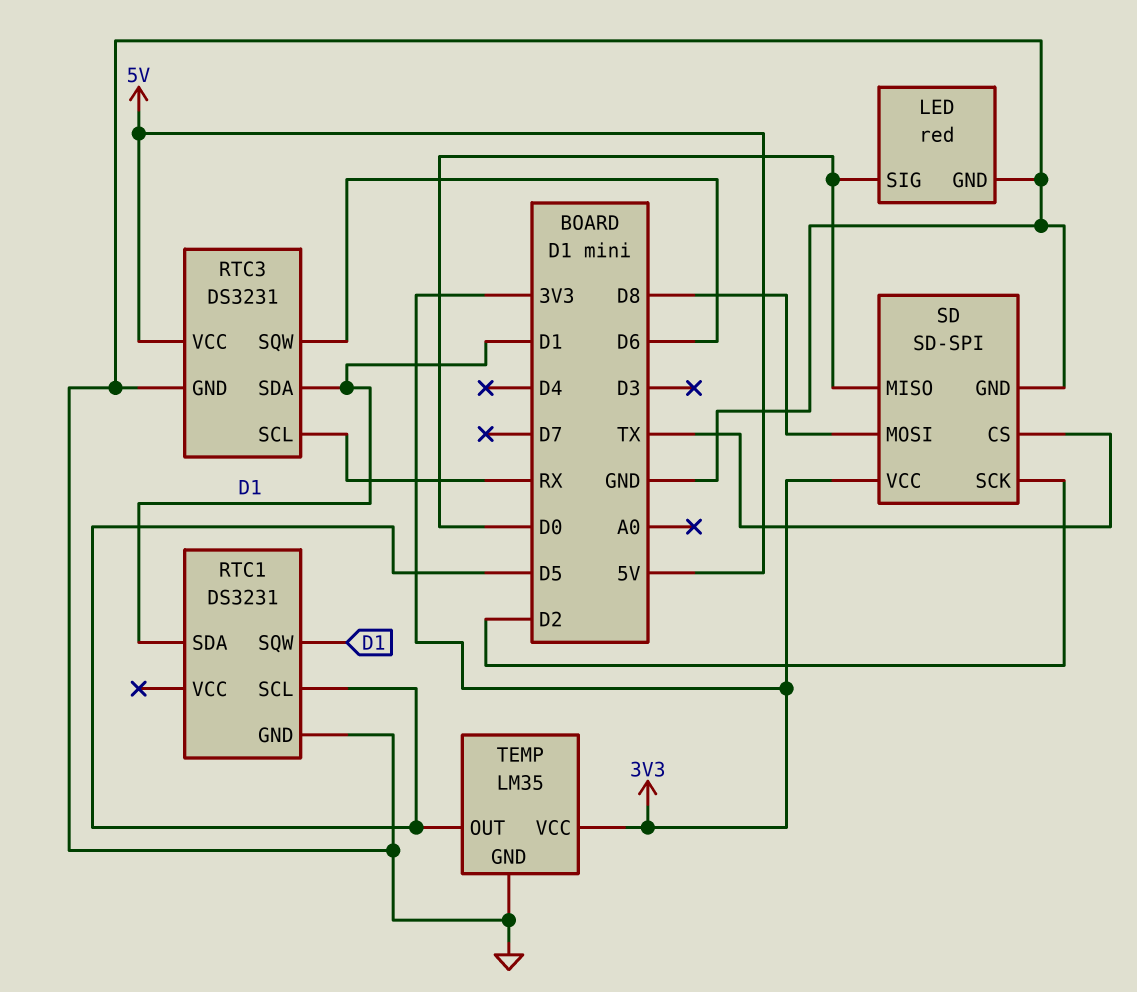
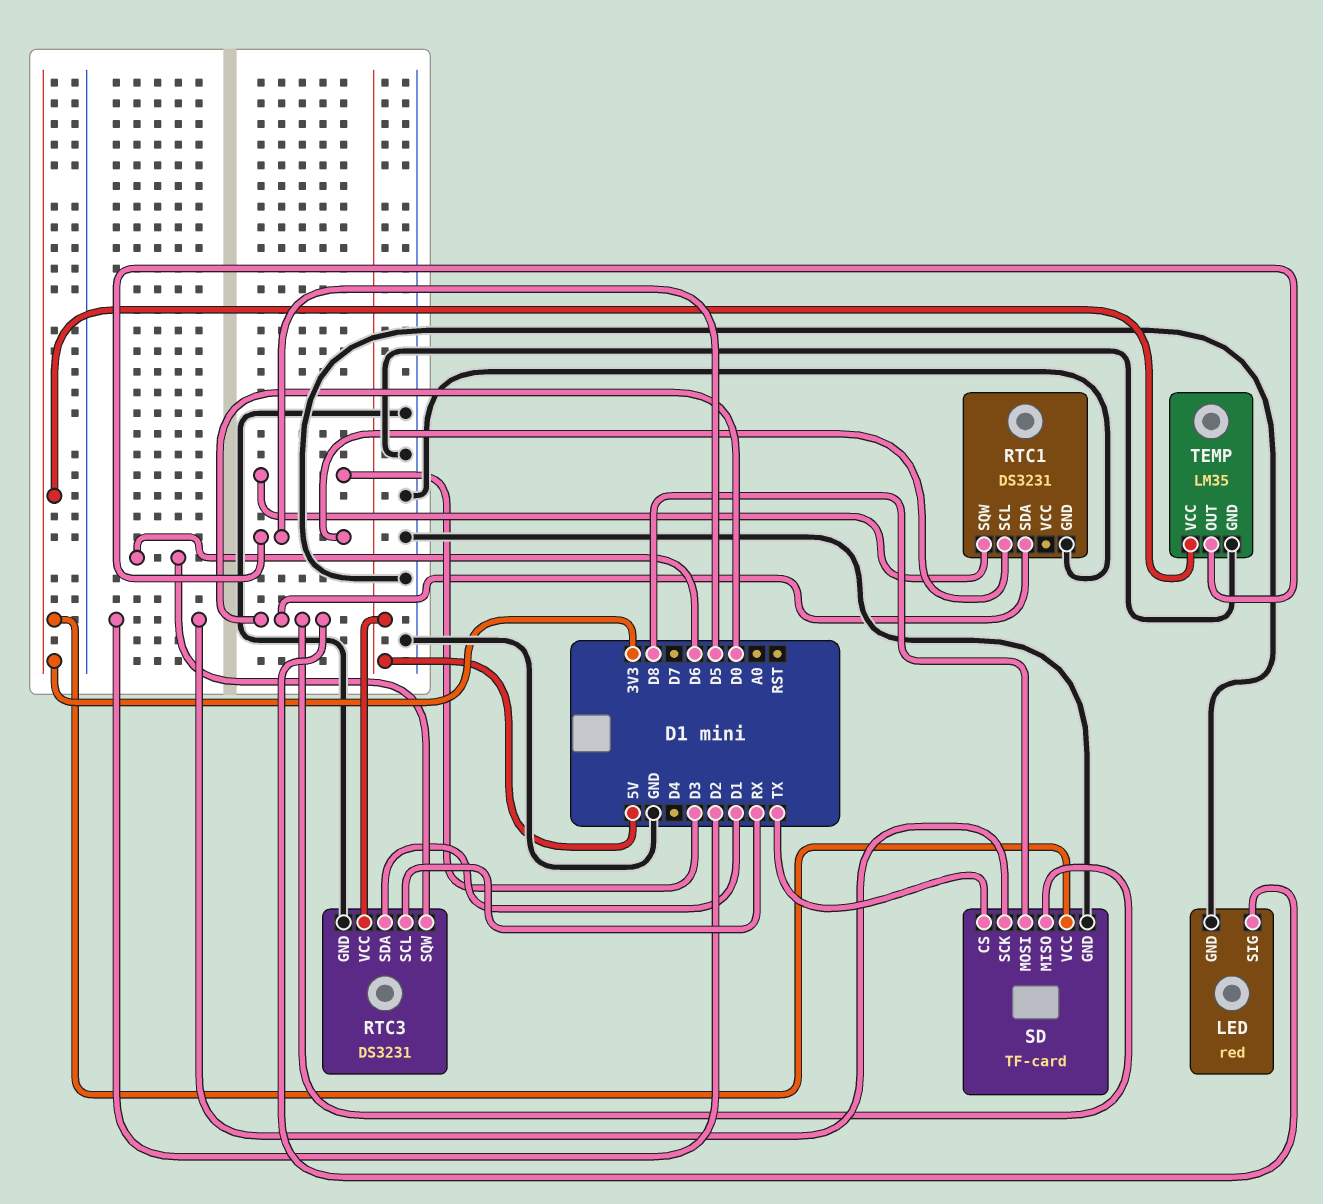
RTC1 pin SDA: D1 -> D0
RTC1 pin SQW: D1 -> D3
SD: SD-SPI -> TF-card

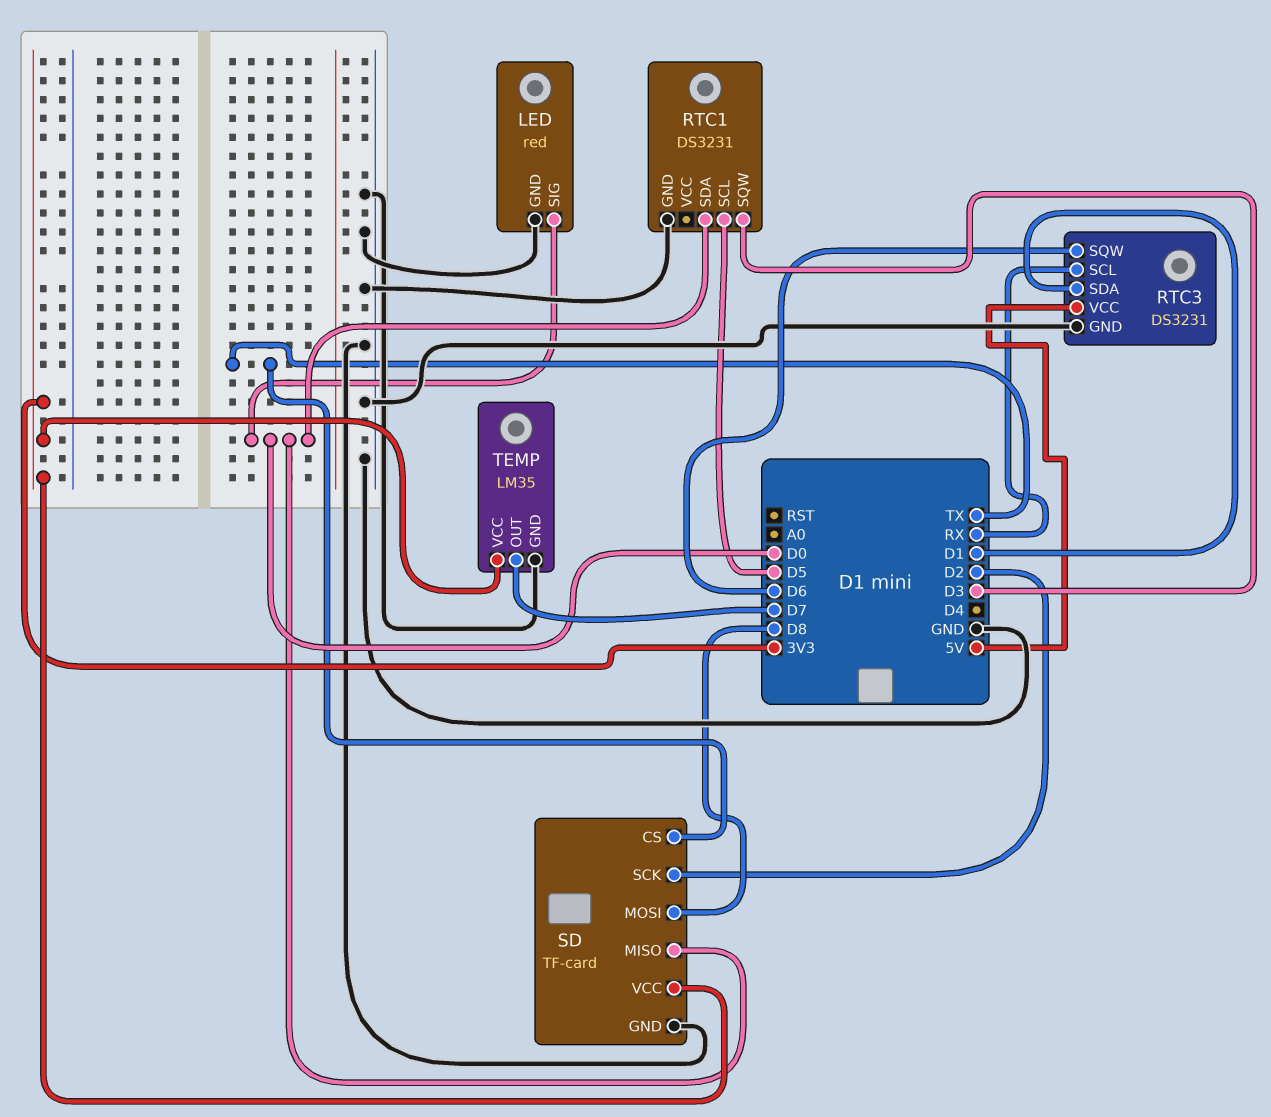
TEMP pin OUT: D5 -> D7

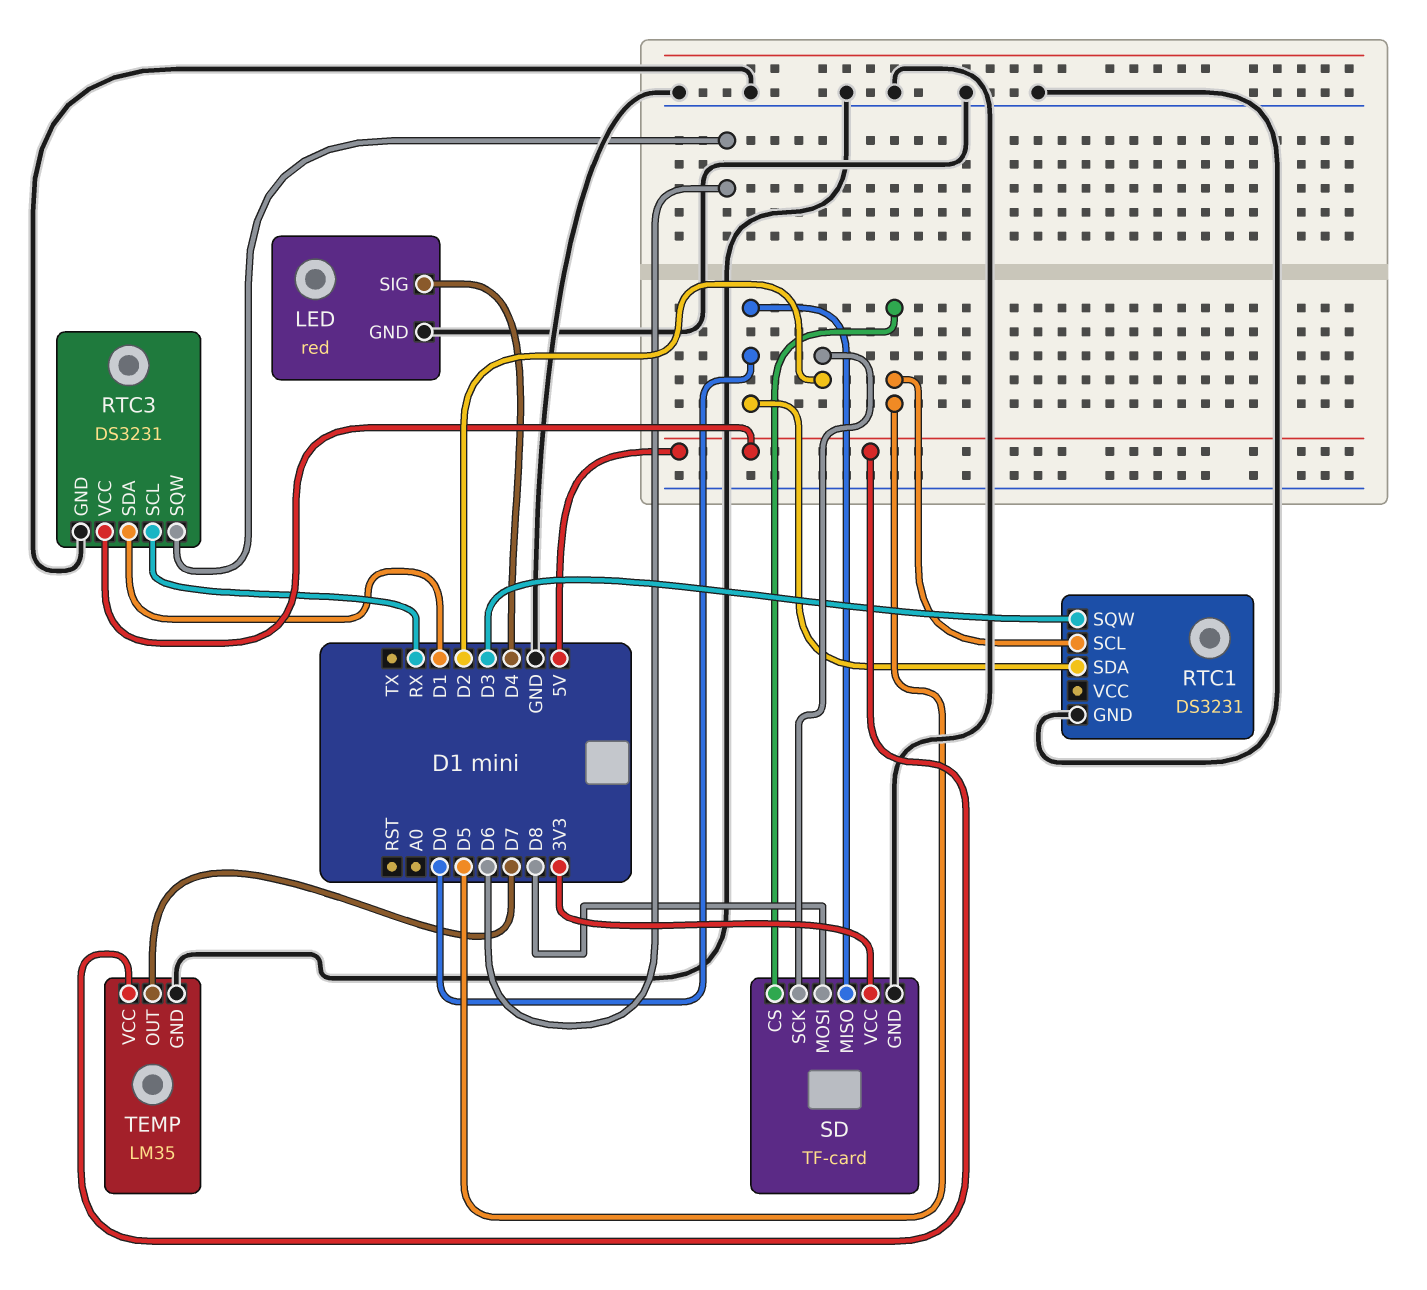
LED pin SIG: D0 -> D4
SD pin CS: TX -> D5
TEMP pin VCC: 3V3 -> 5V

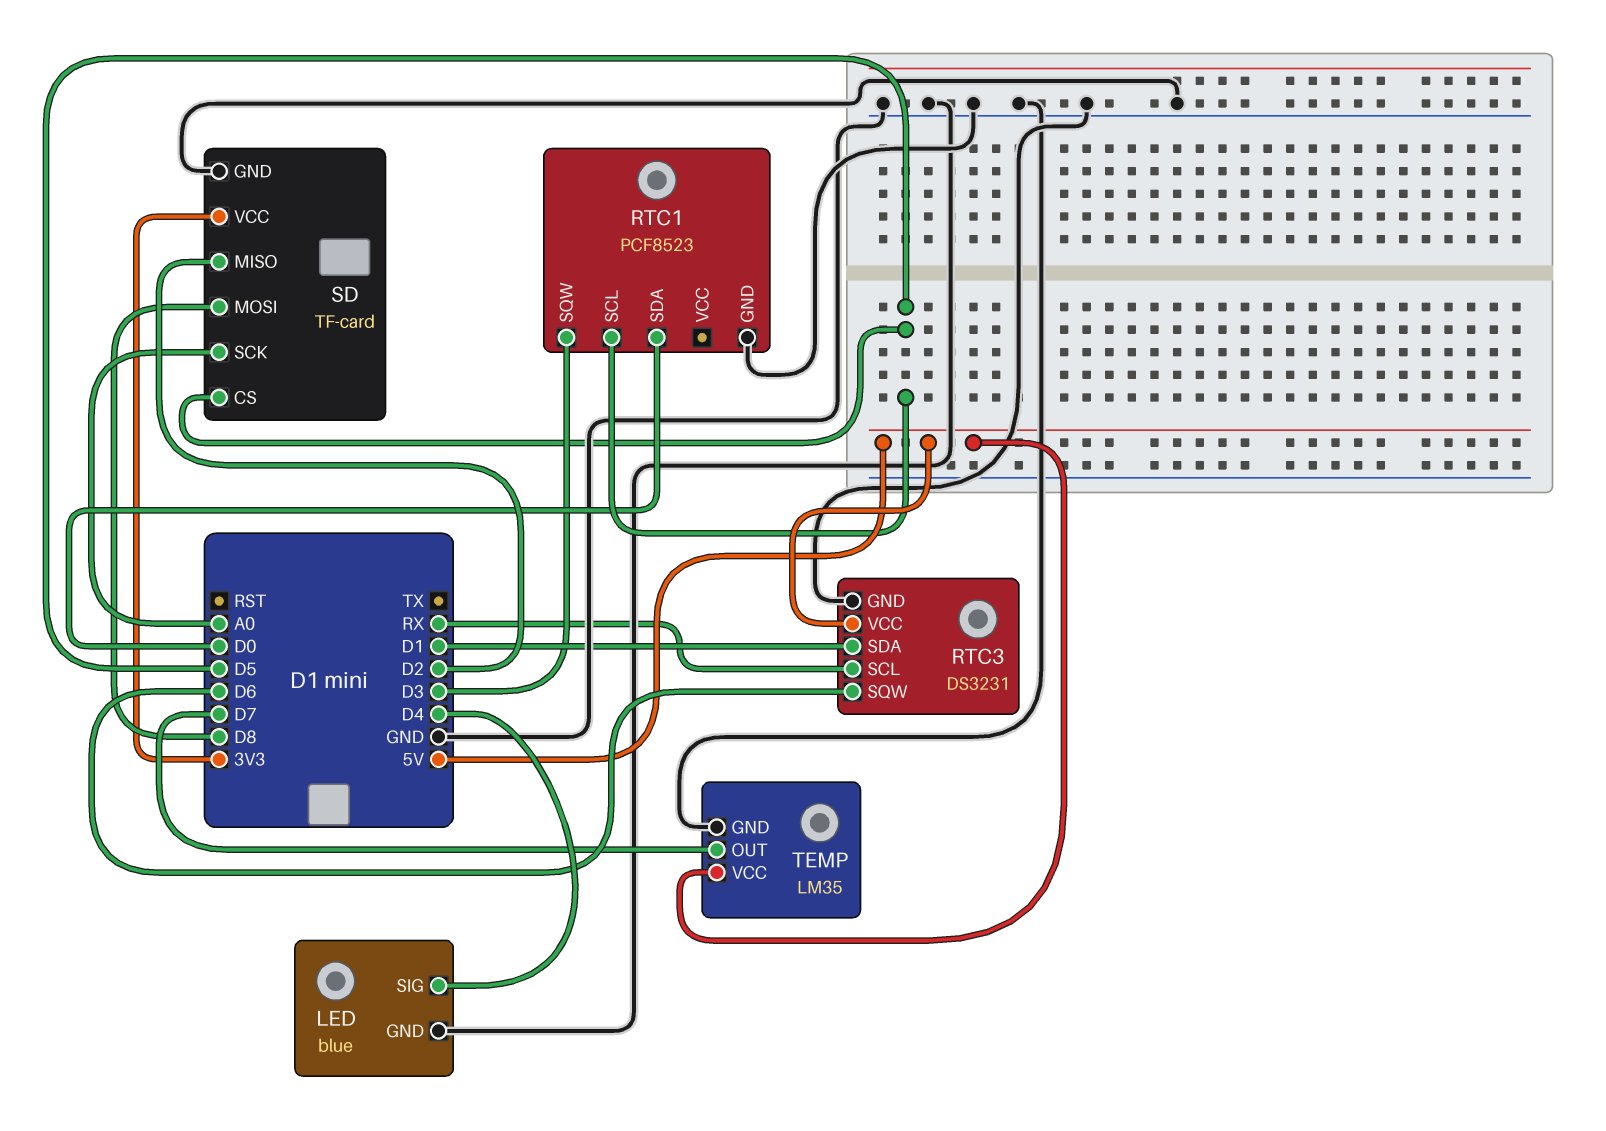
LED: red -> blue
RTC1: DS3231 -> PCF8523
SD pin MISO: D0 -> D2
SD pin SCK: D2 -> A0

